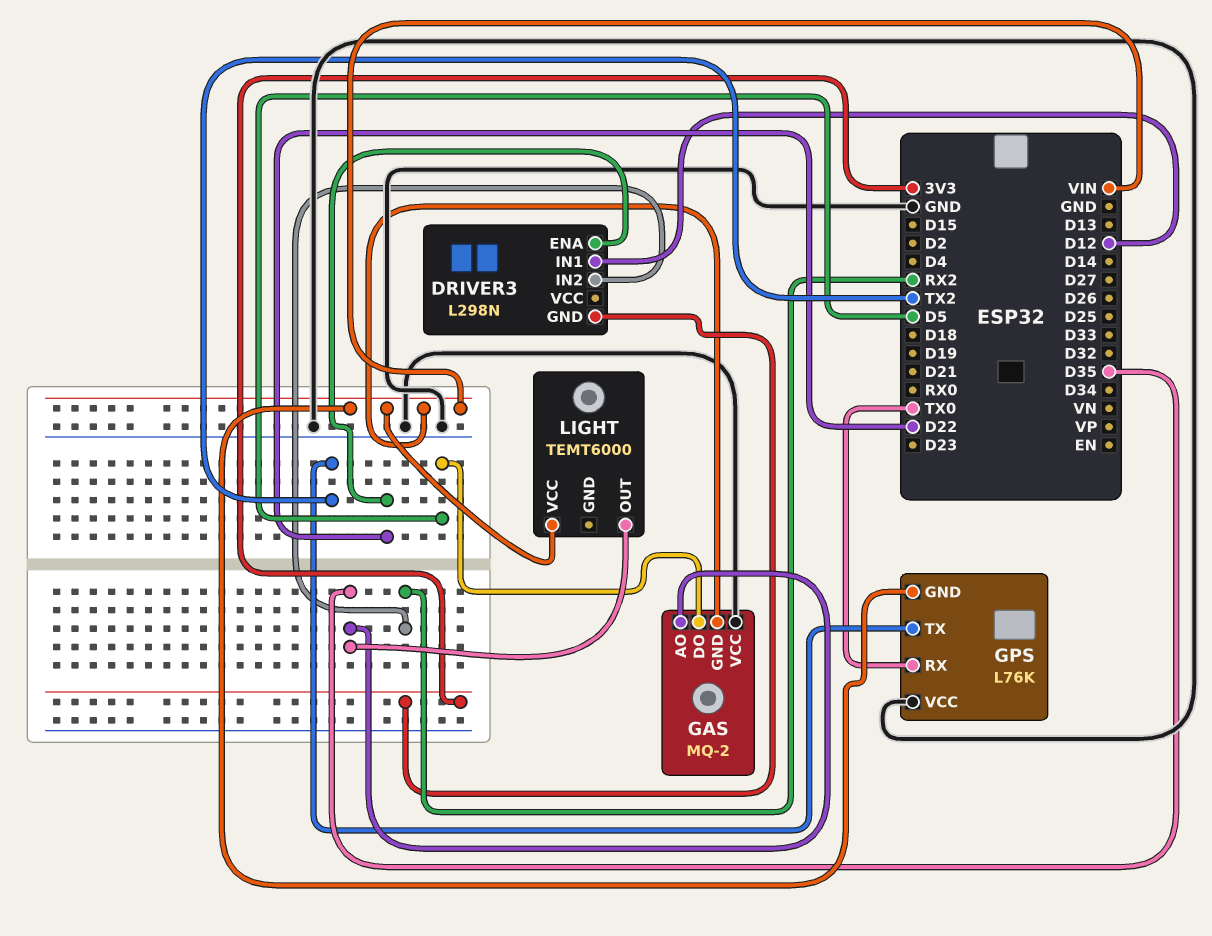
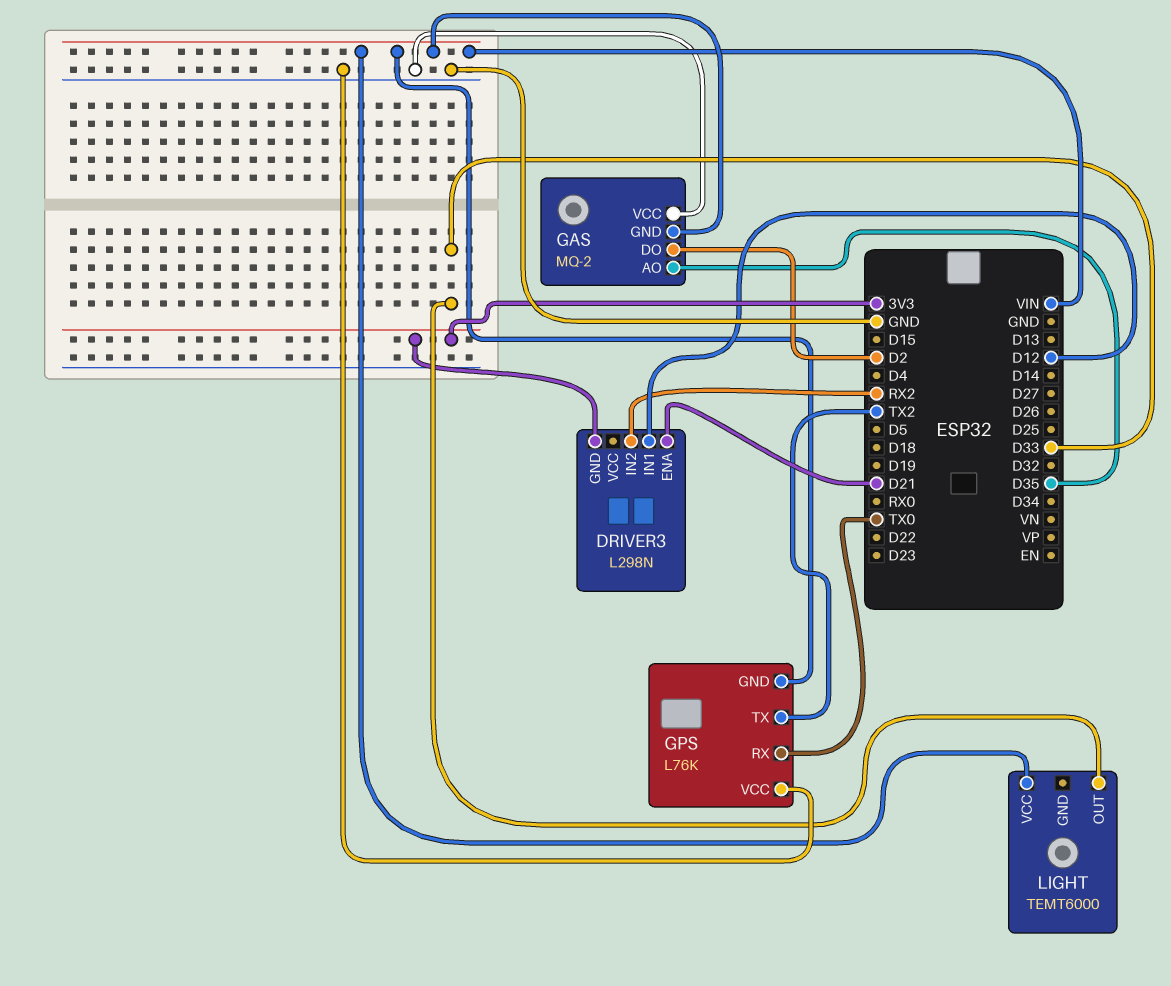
DRIVER3 pin ENA: D22 -> D21
GAS pin DO: D5 -> D2
LIGHT pin OUT: D35 -> D33

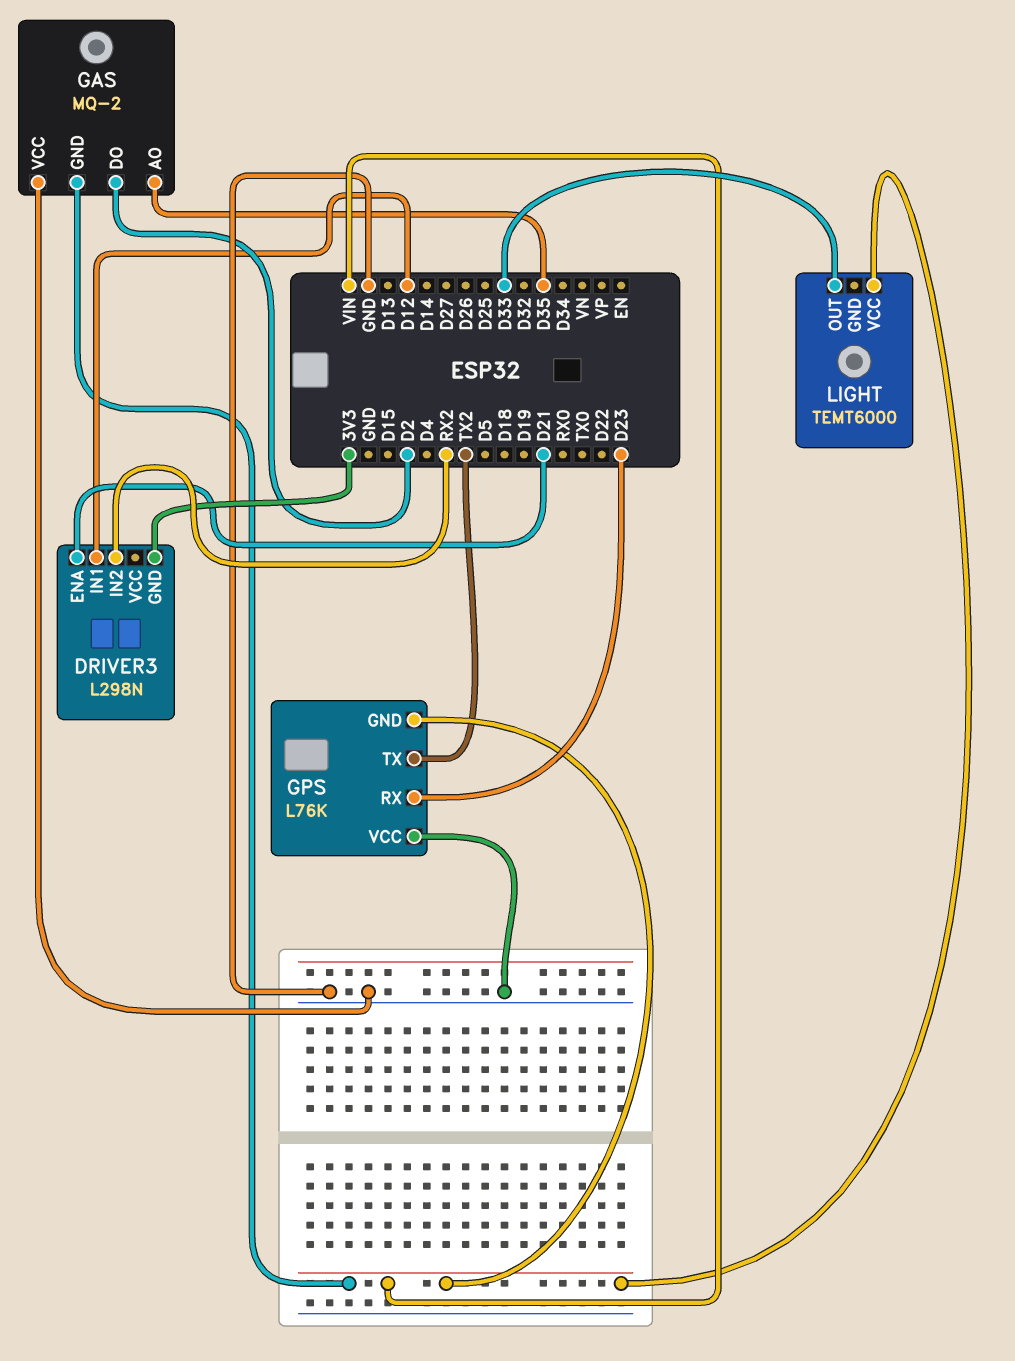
GPS pin RX: TX0 -> D23

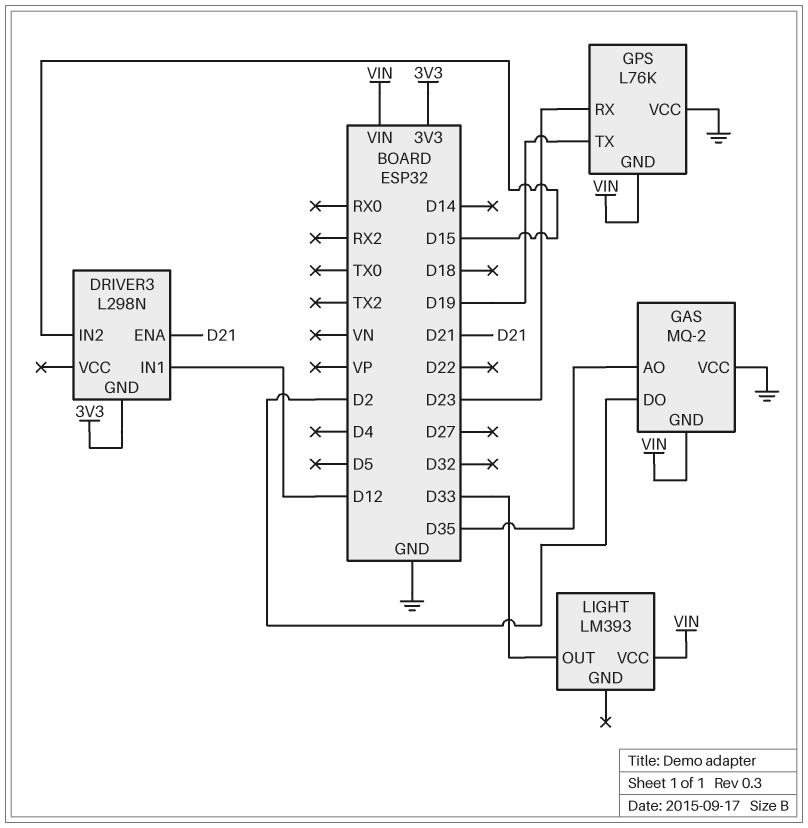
DRIVER3 pin IN2: RX2 -> D15
GPS pin TX: TX2 -> D19
LIGHT: TEMT6000 -> LM393

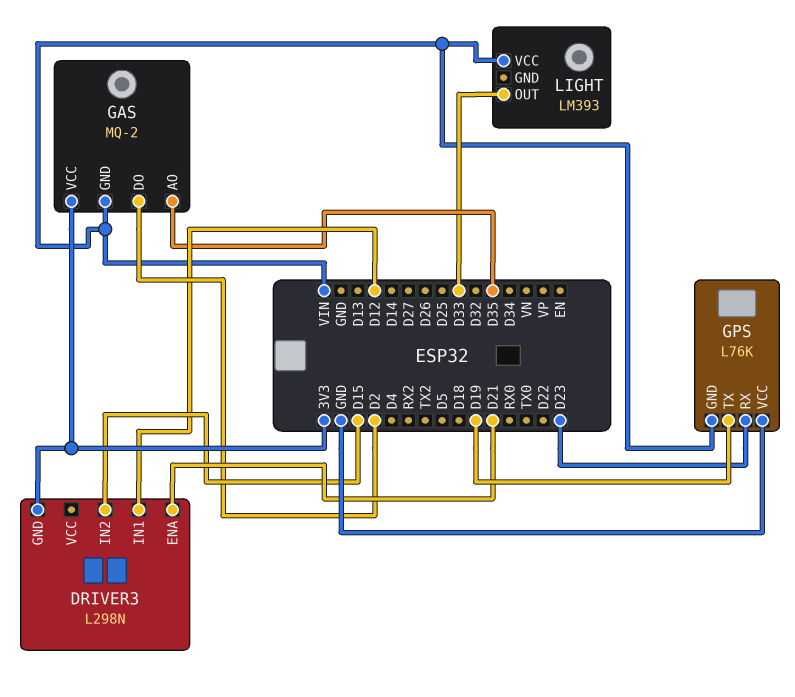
GAS pin VCC: GND -> 3V3

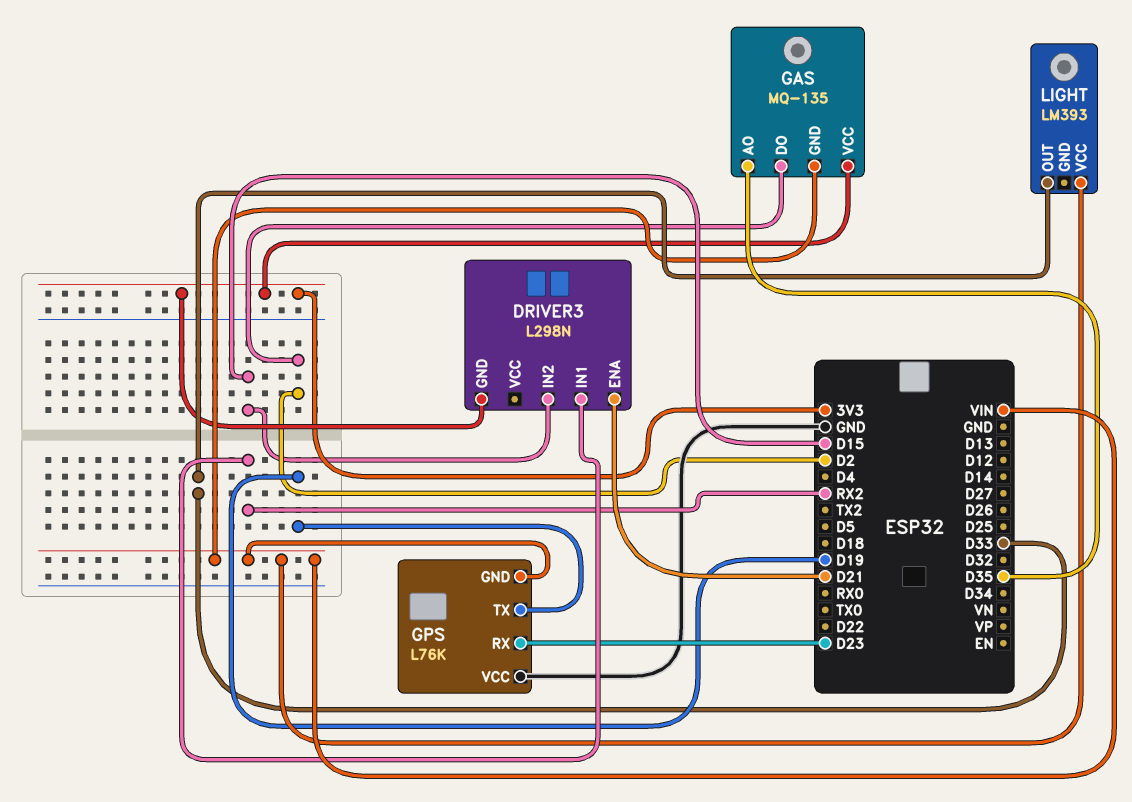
DRIVER3 pin IN1: D12 -> RX2
GAS: MQ-2 -> MQ-135

